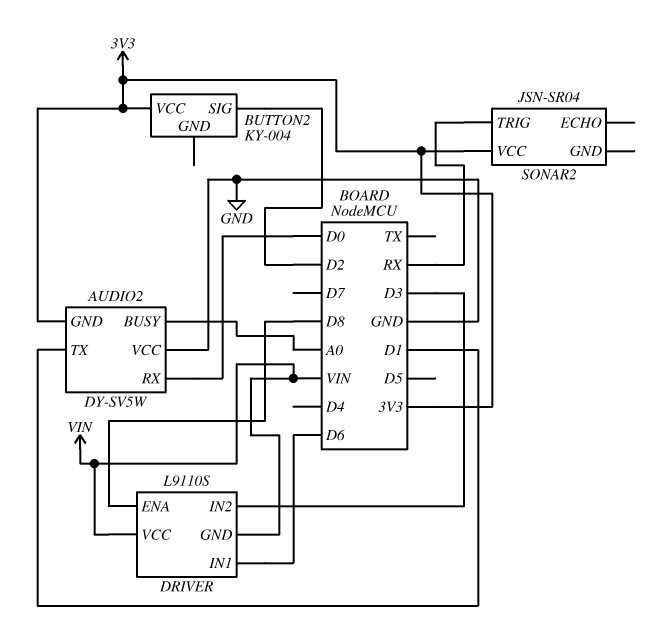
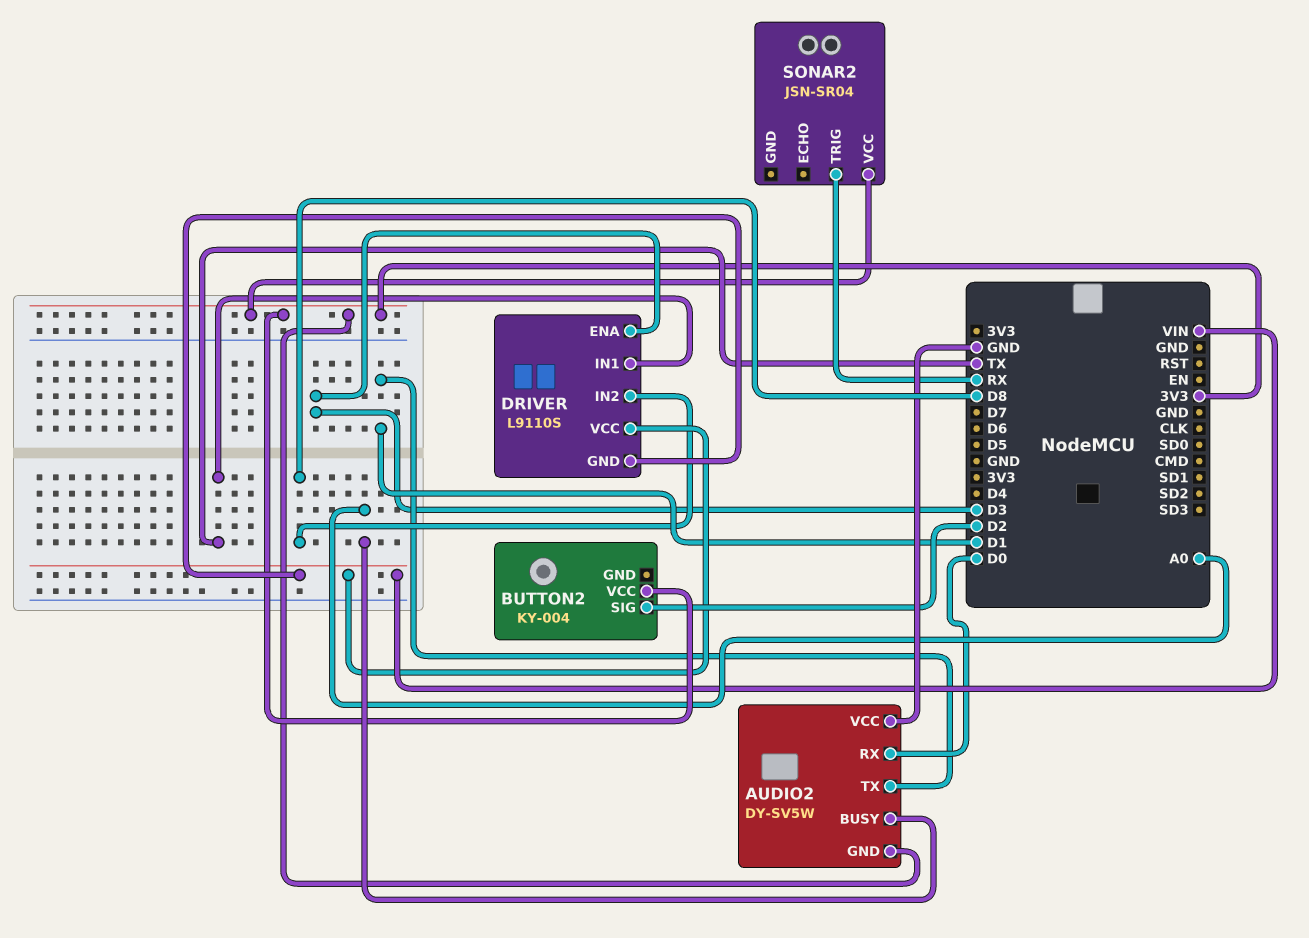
DRIVER pin ENA: D8 -> D3
DRIVER pin IN1: D6 -> TX
DRIVER pin IN2: D3 -> D8

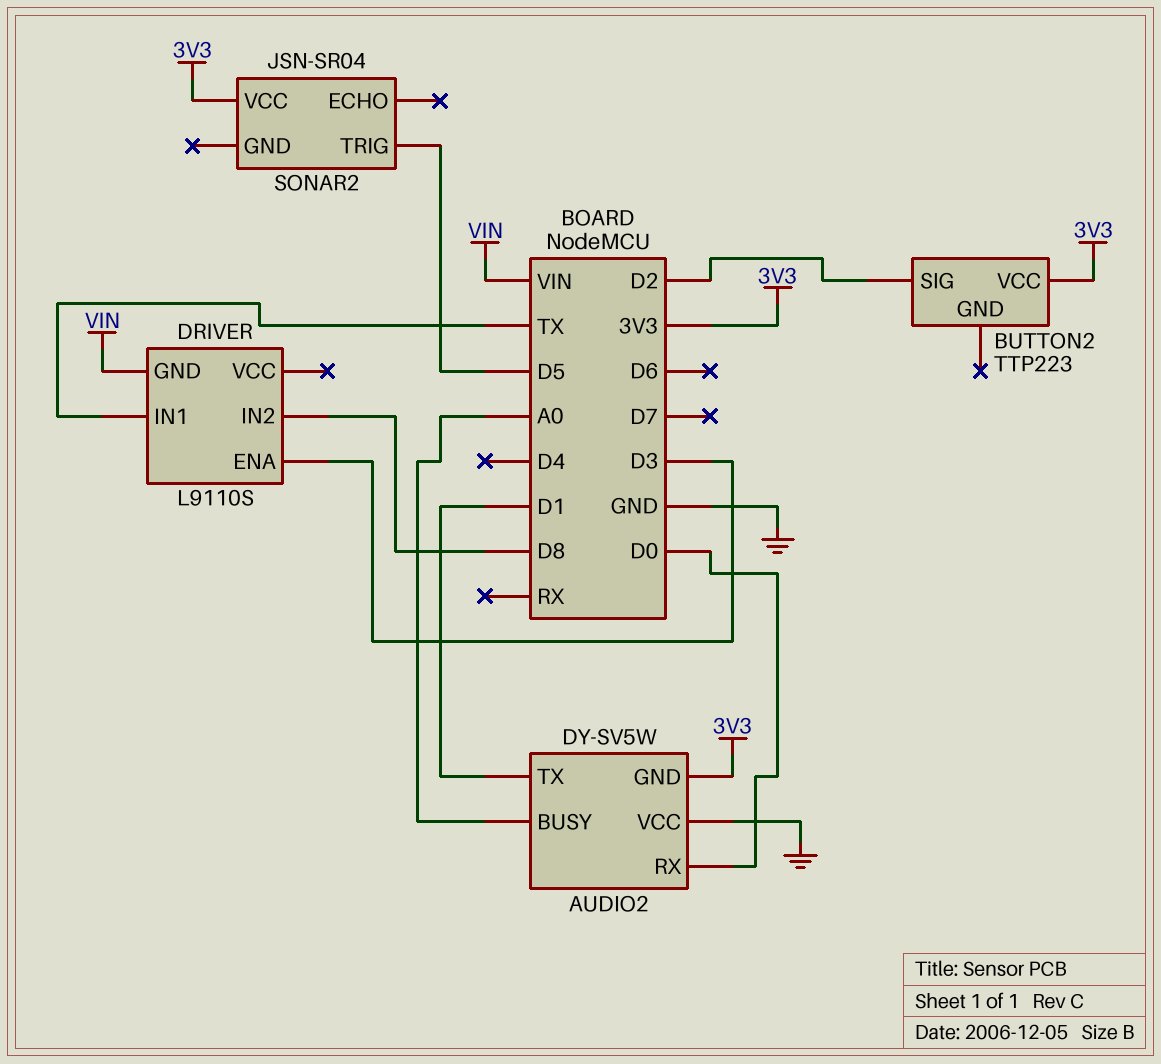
BUTTON2: KY-004 -> TTP223
DRIVER pin VCC: VIN -> none
SONAR2 pin TRIG: RX -> D5

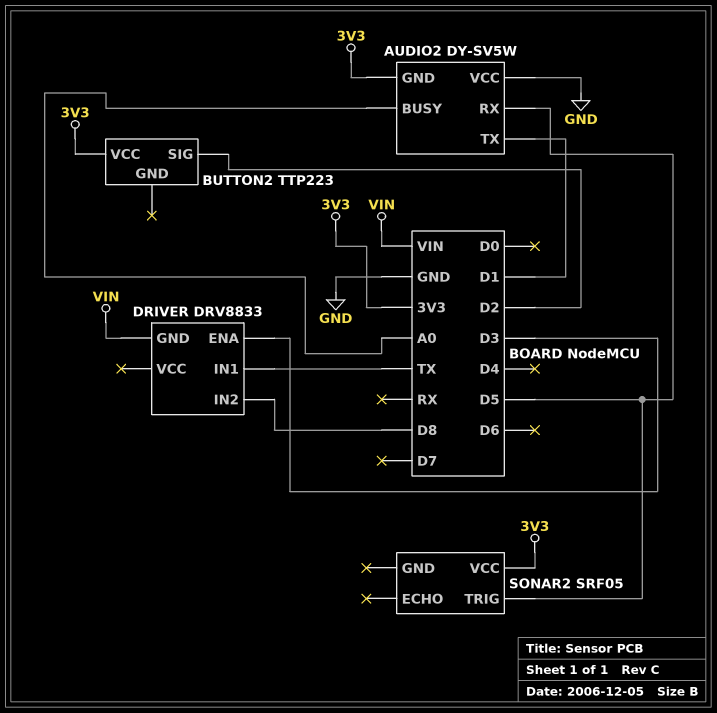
AUDIO2 pin RX: D0 -> D5
DRIVER: L9110S -> DRV8833
SONAR2: JSN-SR04 -> SRF05

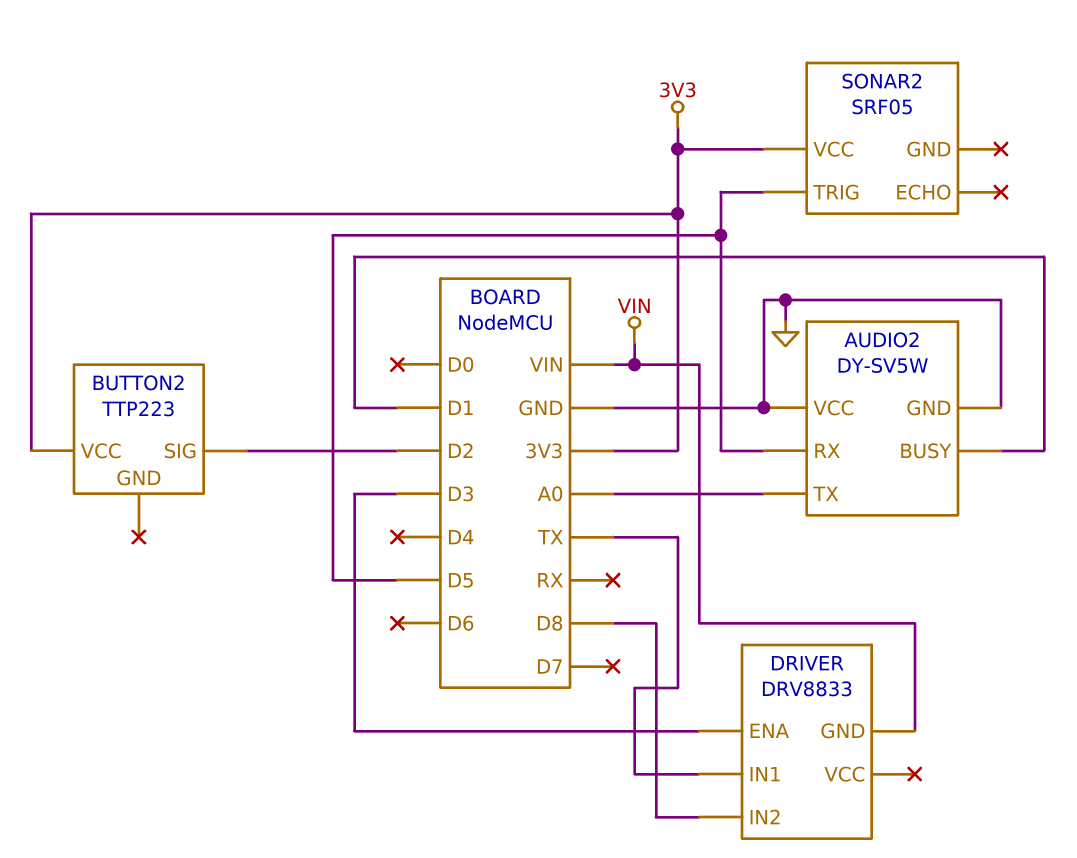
AUDIO2 pin BUSY: A0 -> D1
AUDIO2 pin GND: 3V3 -> GND
AUDIO2 pin TX: D1 -> A0

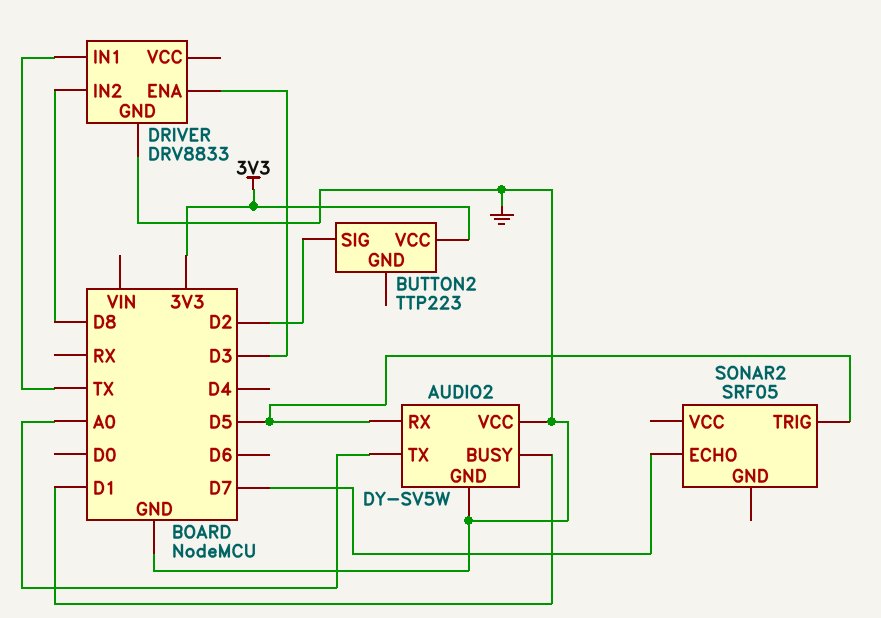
DRIVER pin GND: VIN -> GND
SONAR2 pin ECHO: none -> D7
SONAR2 pin VCC: 3V3 -> none

